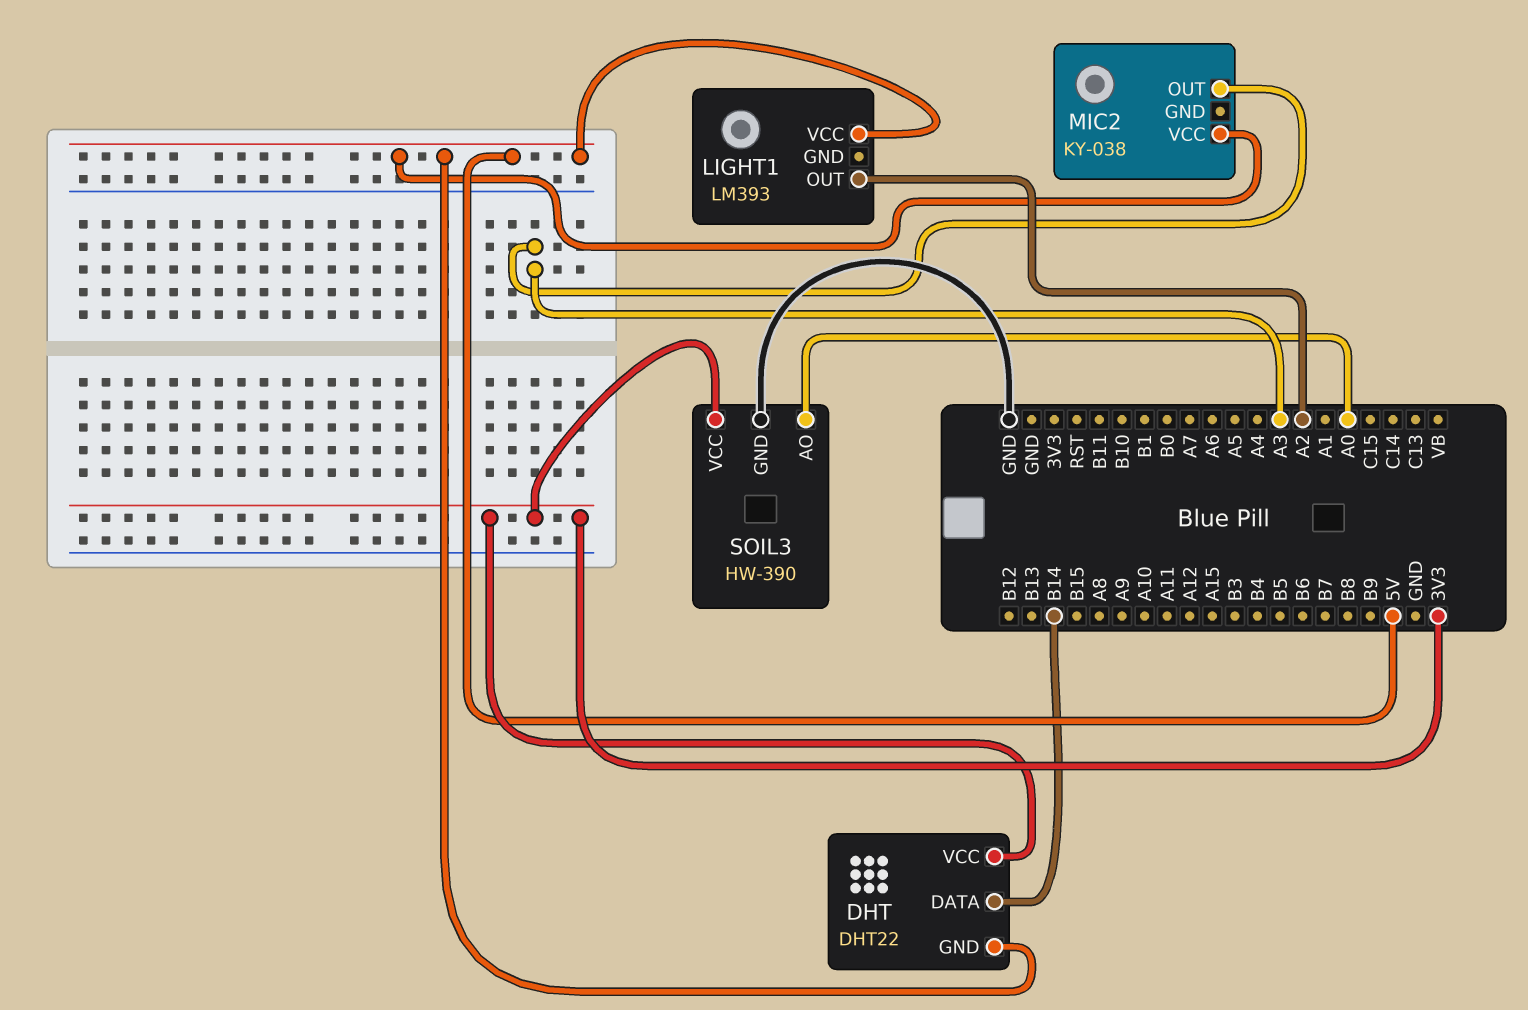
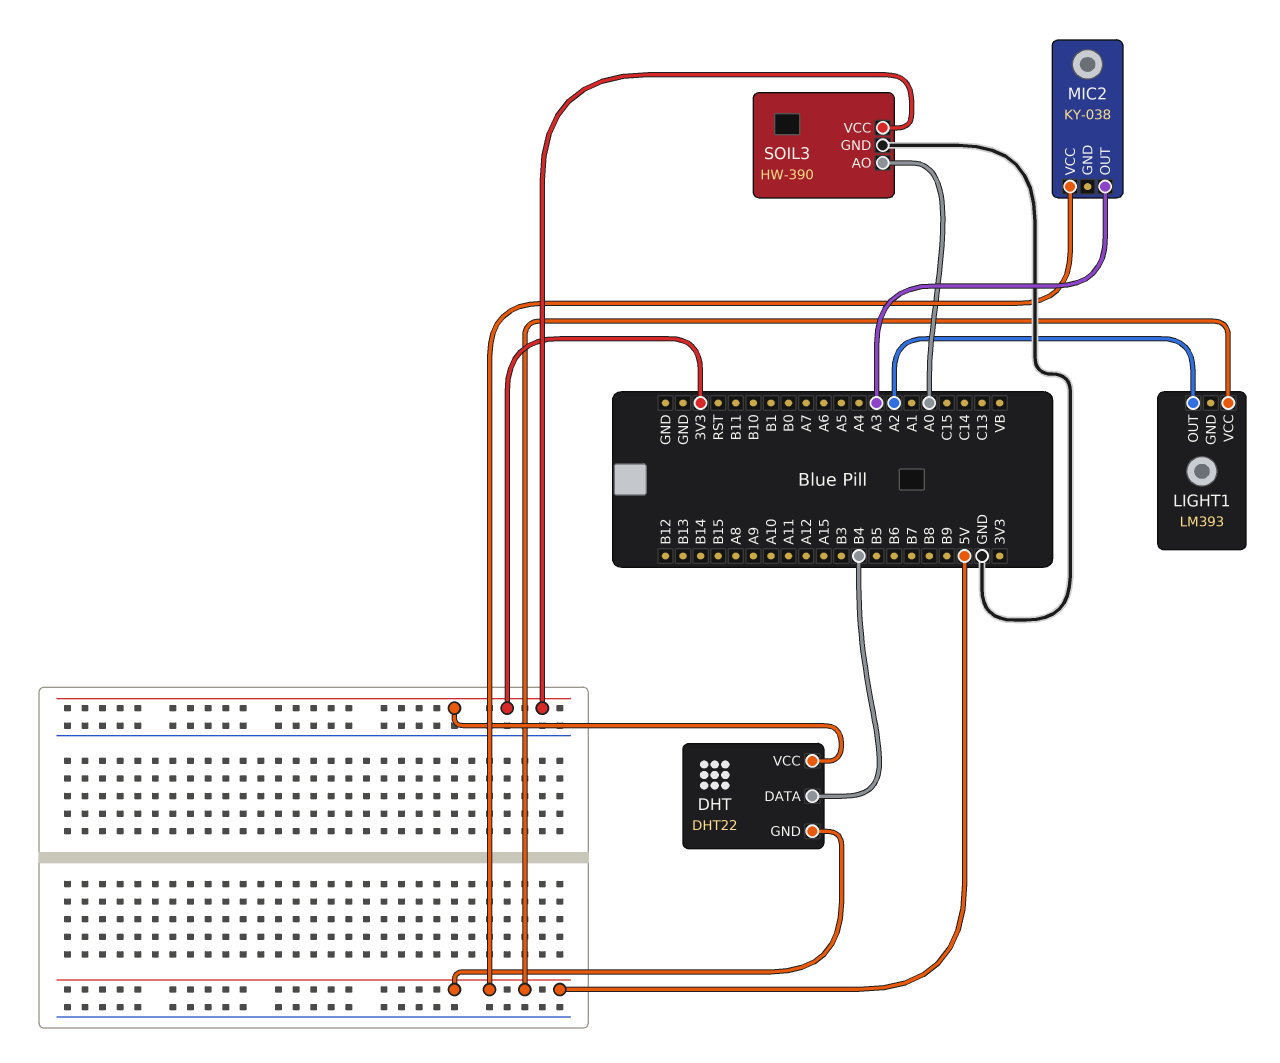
DHT pin DATA: B14 -> B4

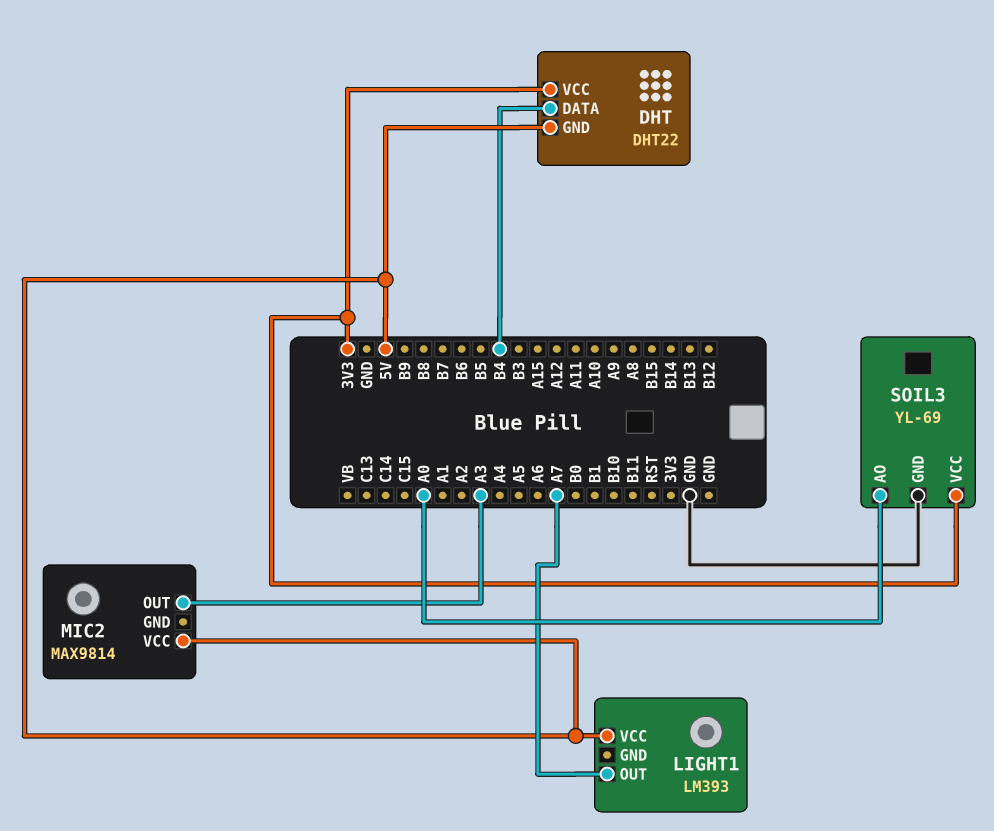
LIGHT1 pin OUT: A2 -> A7
MIC2: KY-038 -> MAX9814
SOIL3: HW-390 -> YL-69

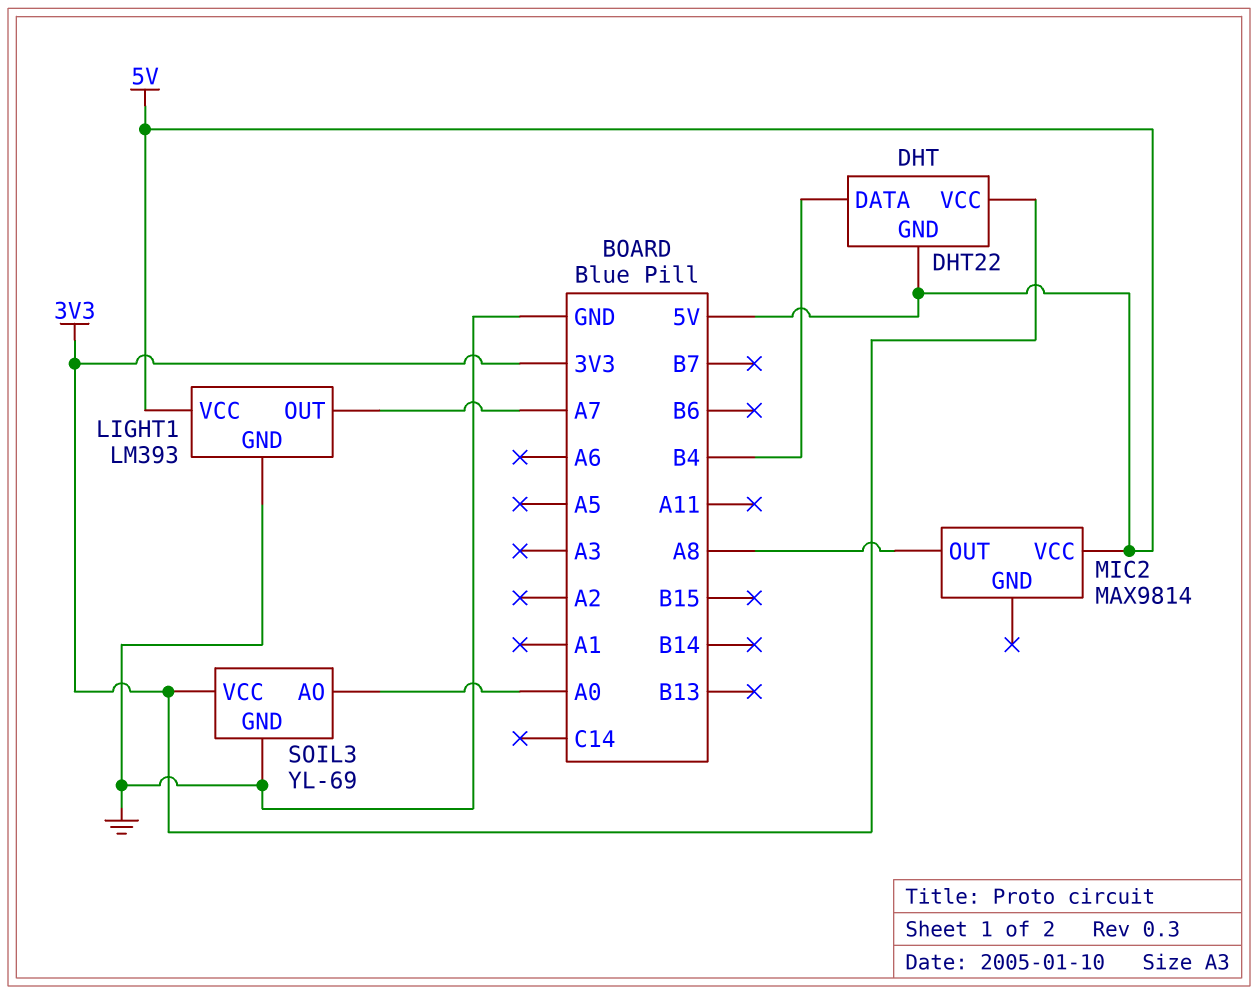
LIGHT1 pin GND: none -> GND
MIC2 pin OUT: A3 -> A8

